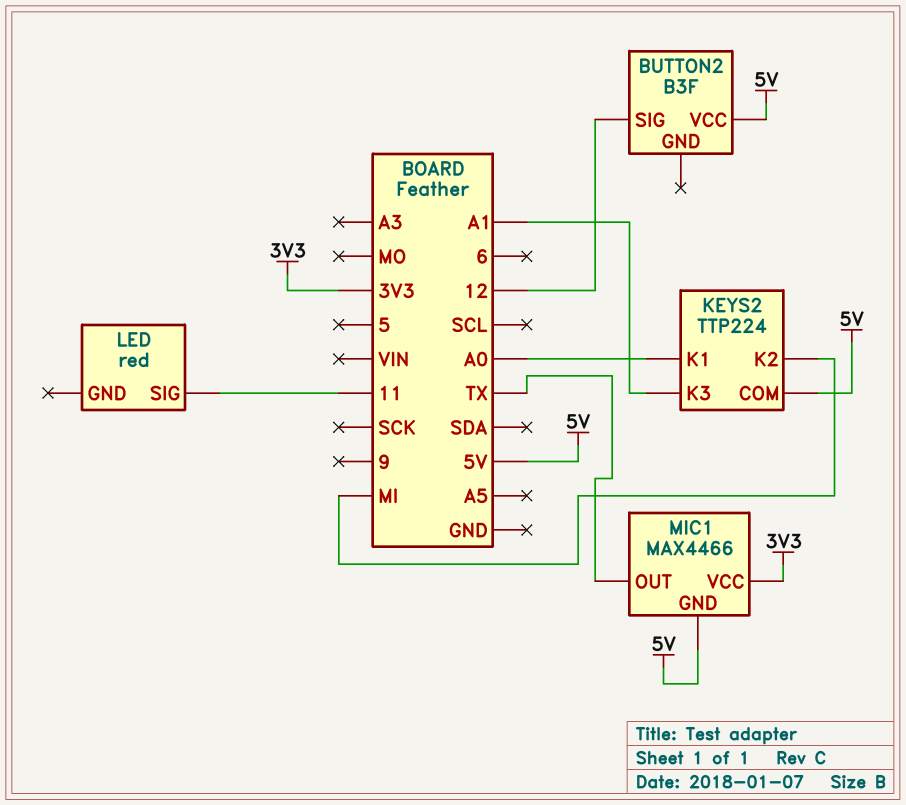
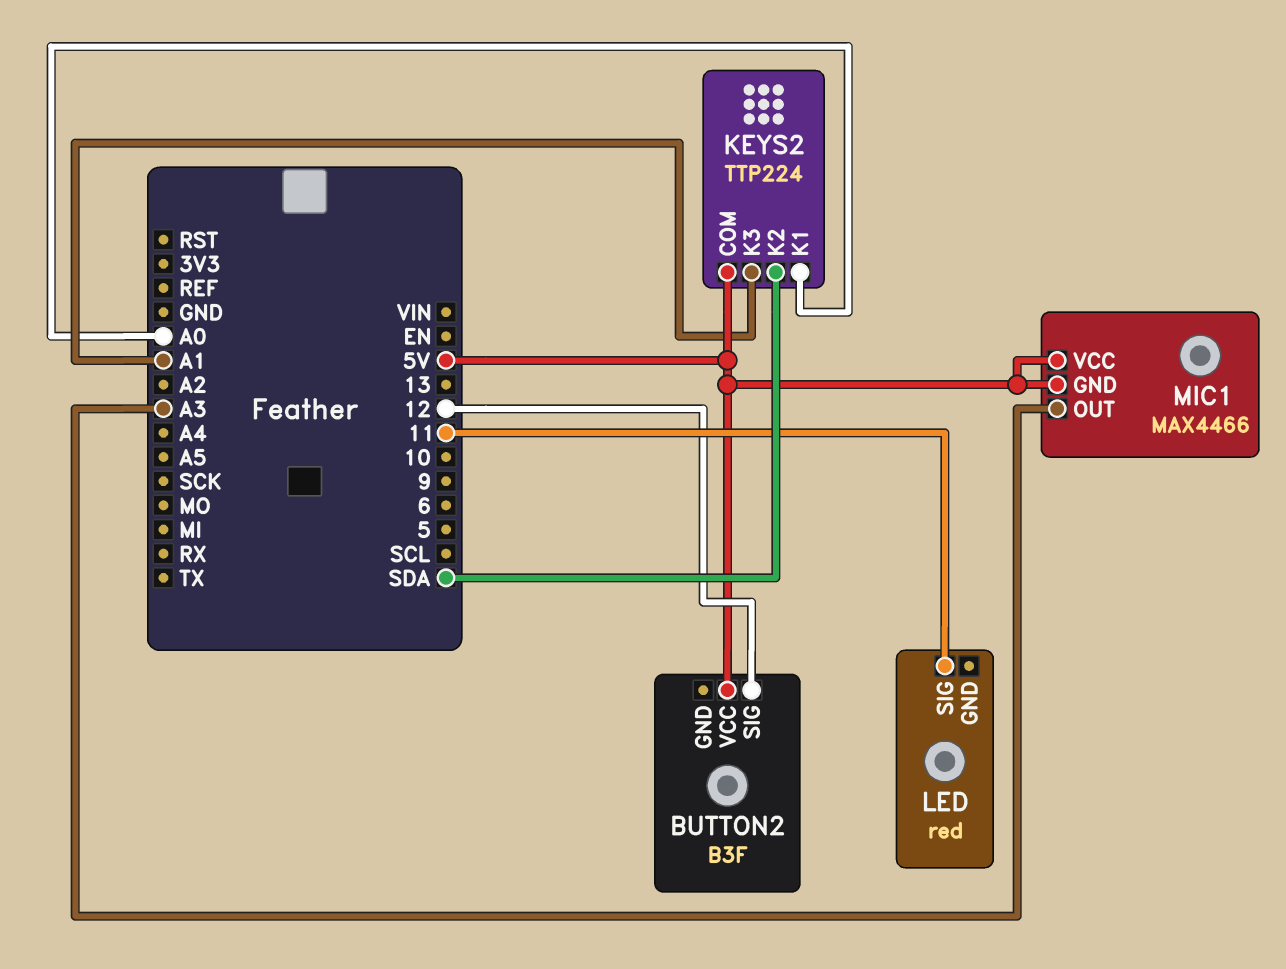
KEYS2 pin K2: MI -> SDA
MIC1 pin OUT: TX -> A3
MIC1 pin VCC: 3V3 -> 5V

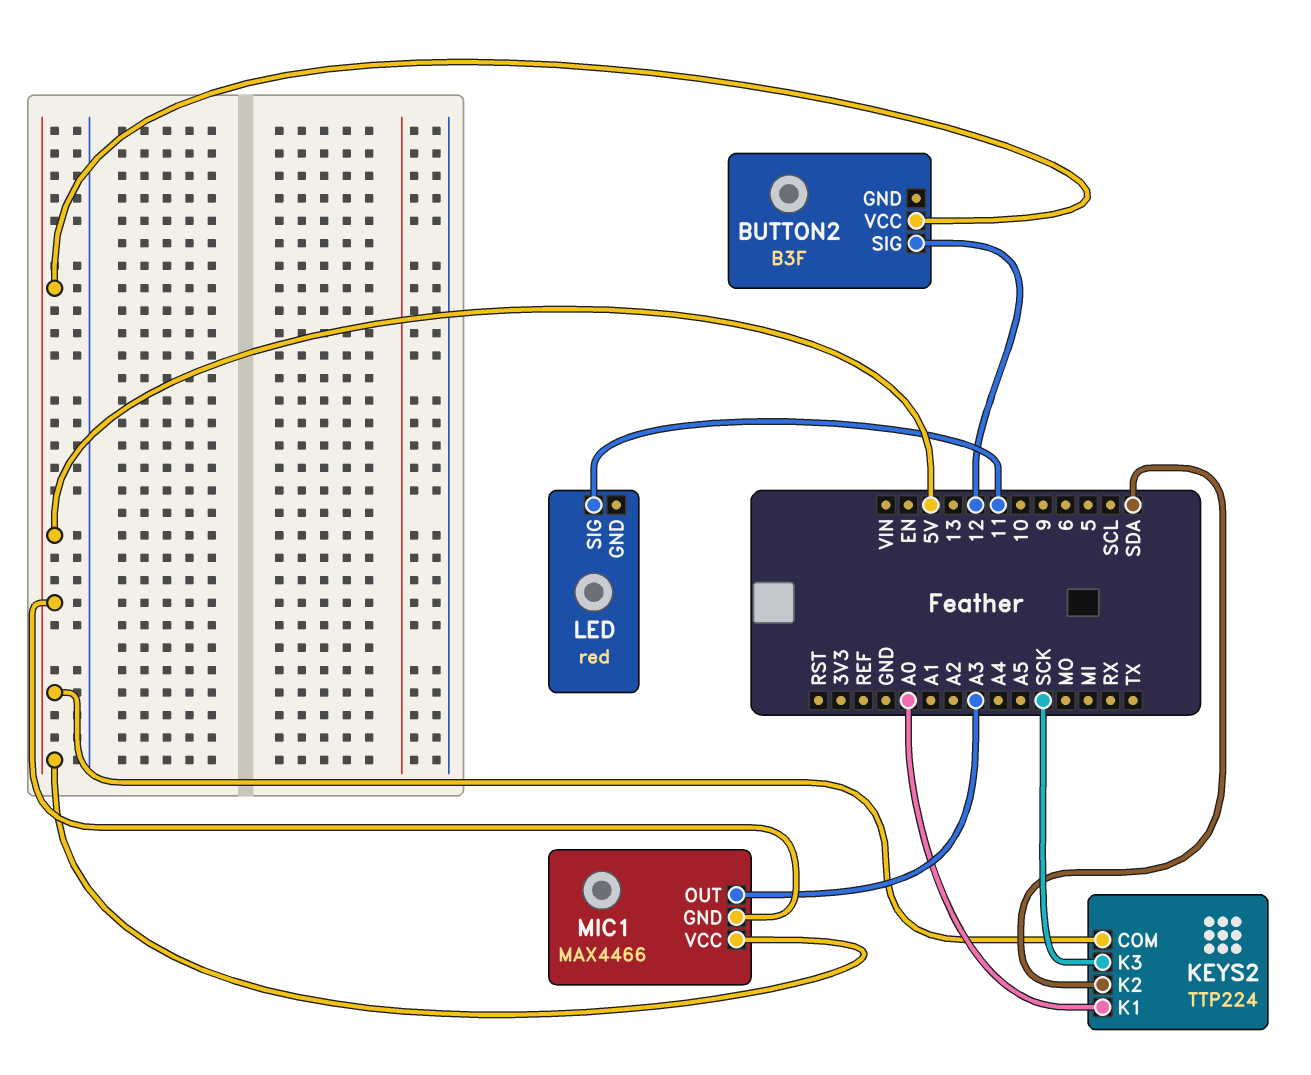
KEYS2 pin K3: A1 -> SCK

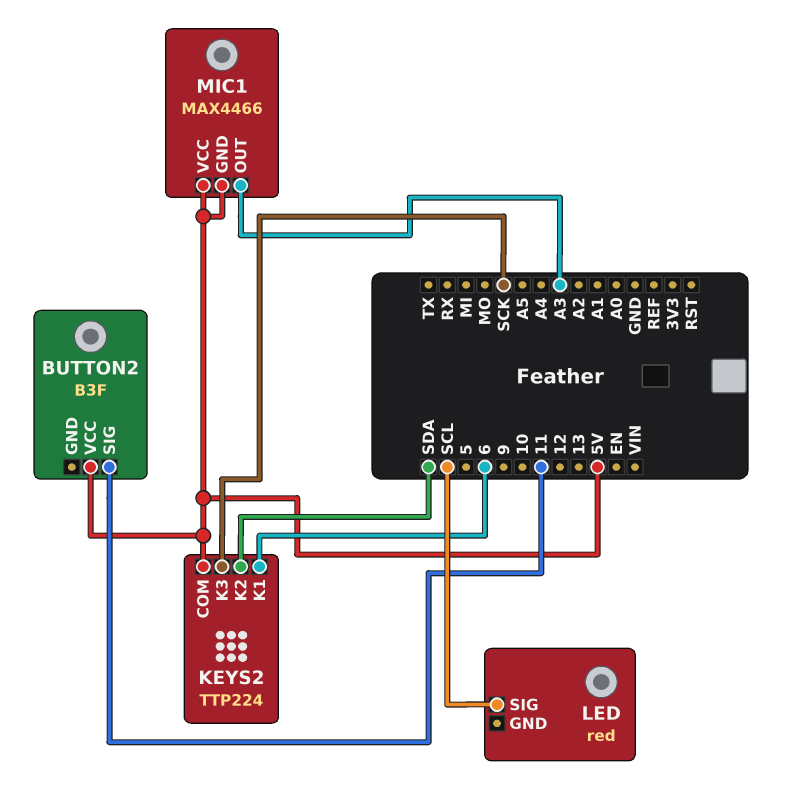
BUTTON2 pin SIG: 12 -> 11
KEYS2 pin K1: A0 -> 6
LED pin SIG: 11 -> SCL

